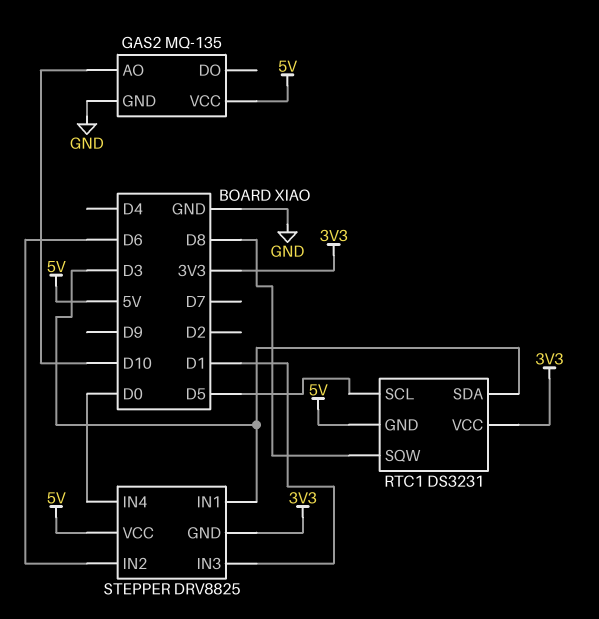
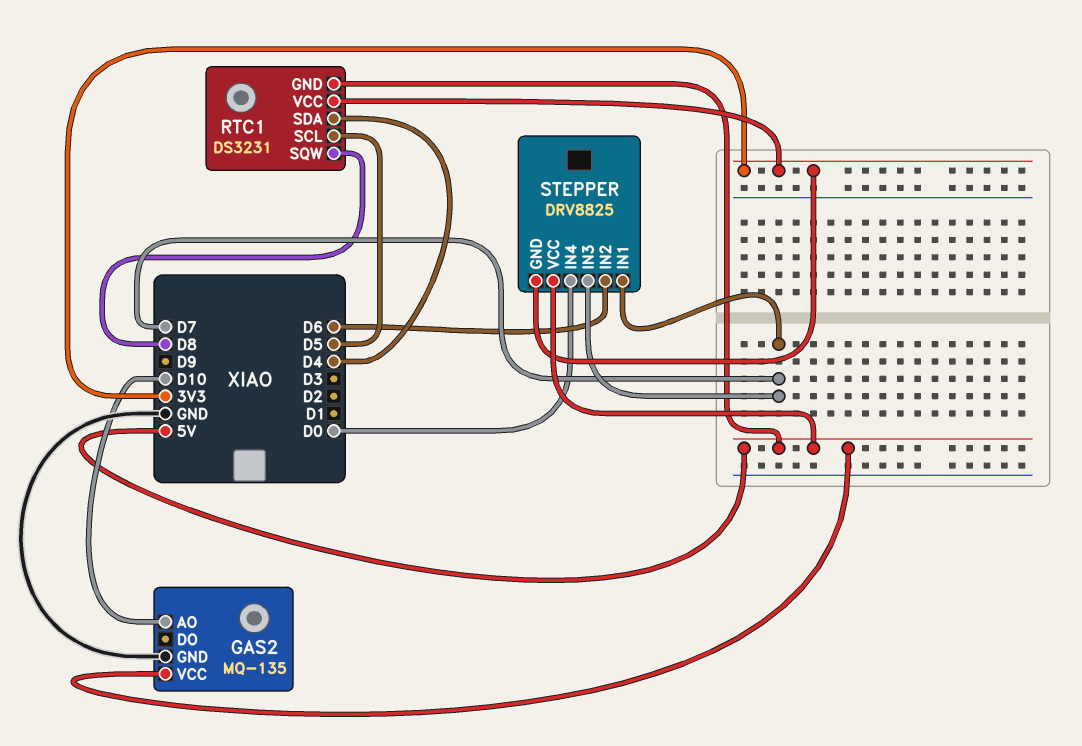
RTC1 pin SDA: D3 -> D4
STEPPER pin IN1: D3 -> D7
STEPPER pin IN3: D1 -> D7

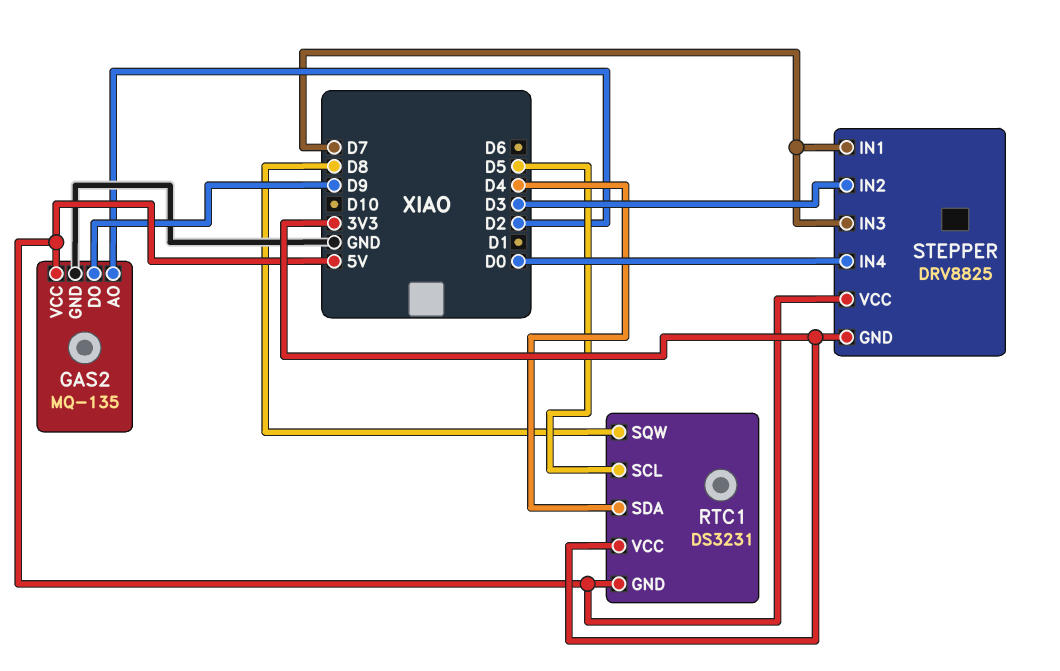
GAS2 pin AO: D10 -> D2
GAS2 pin DO: none -> D9
STEPPER pin IN2: D6 -> D3

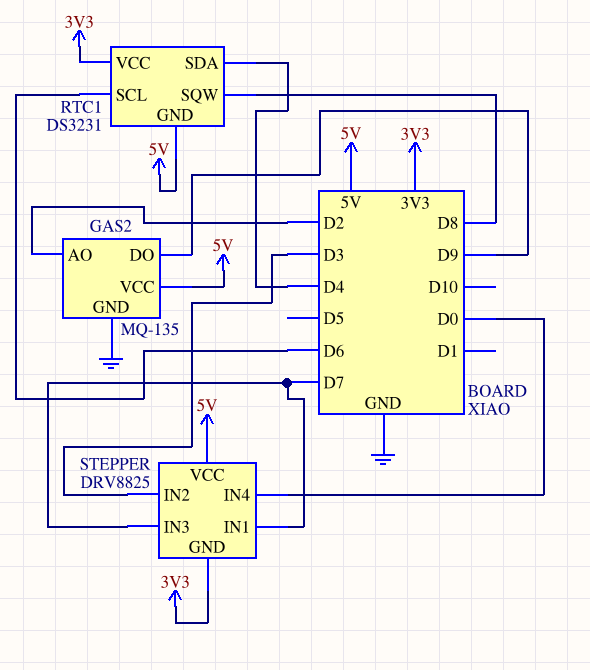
RTC1 pin SCL: D5 -> D6

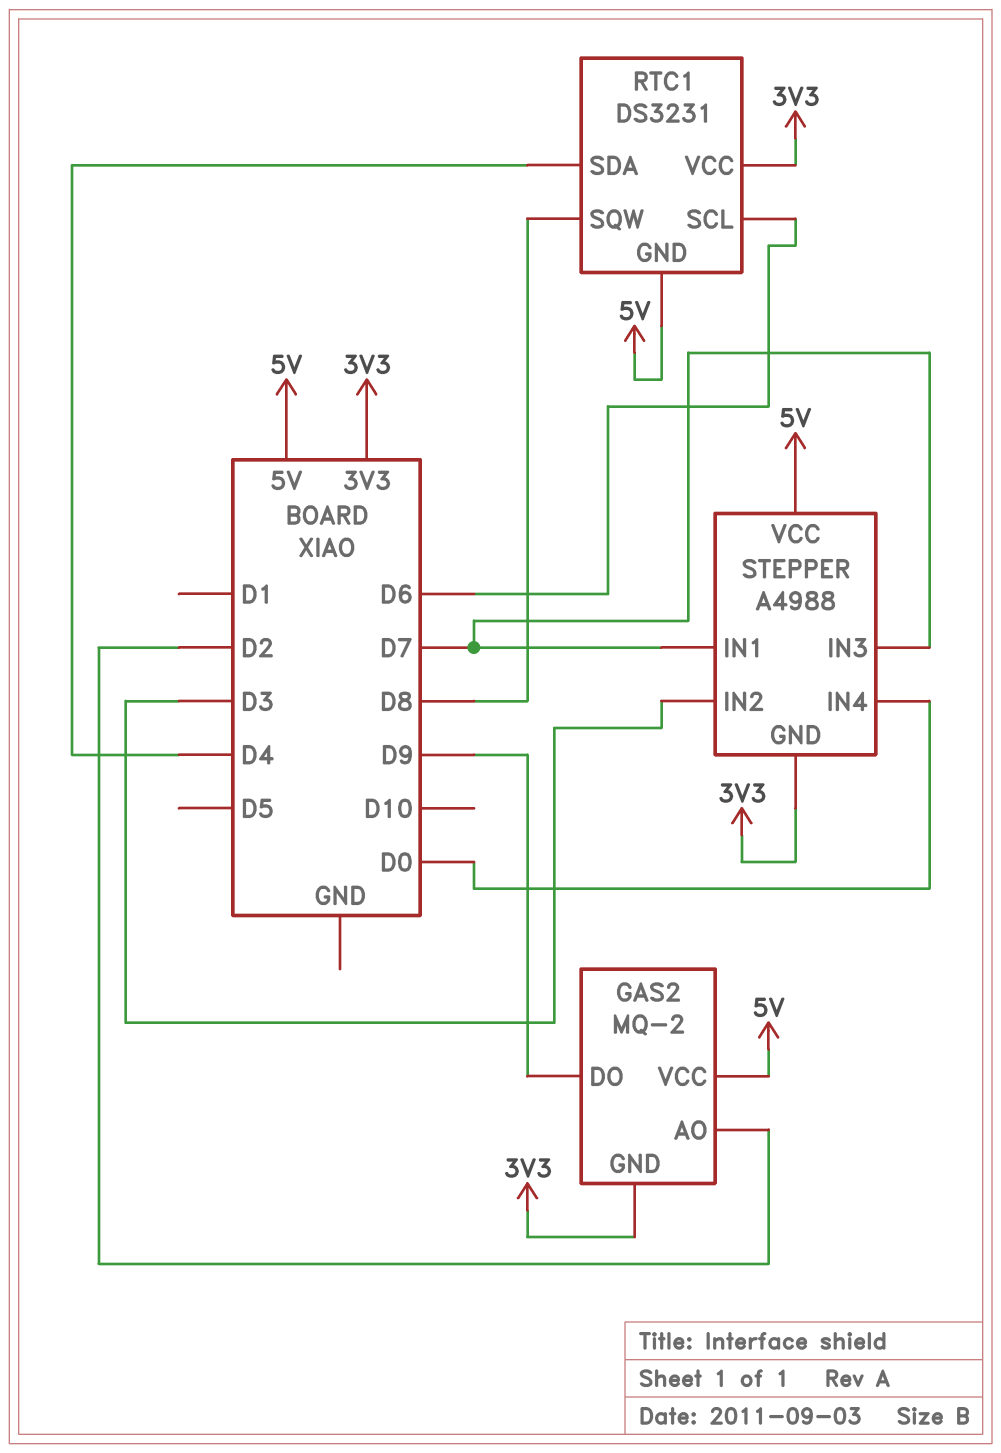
GAS2: MQ-135 -> MQ-2
GAS2 pin GND: GND -> 3V3
STEPPER: DRV8825 -> A4988

